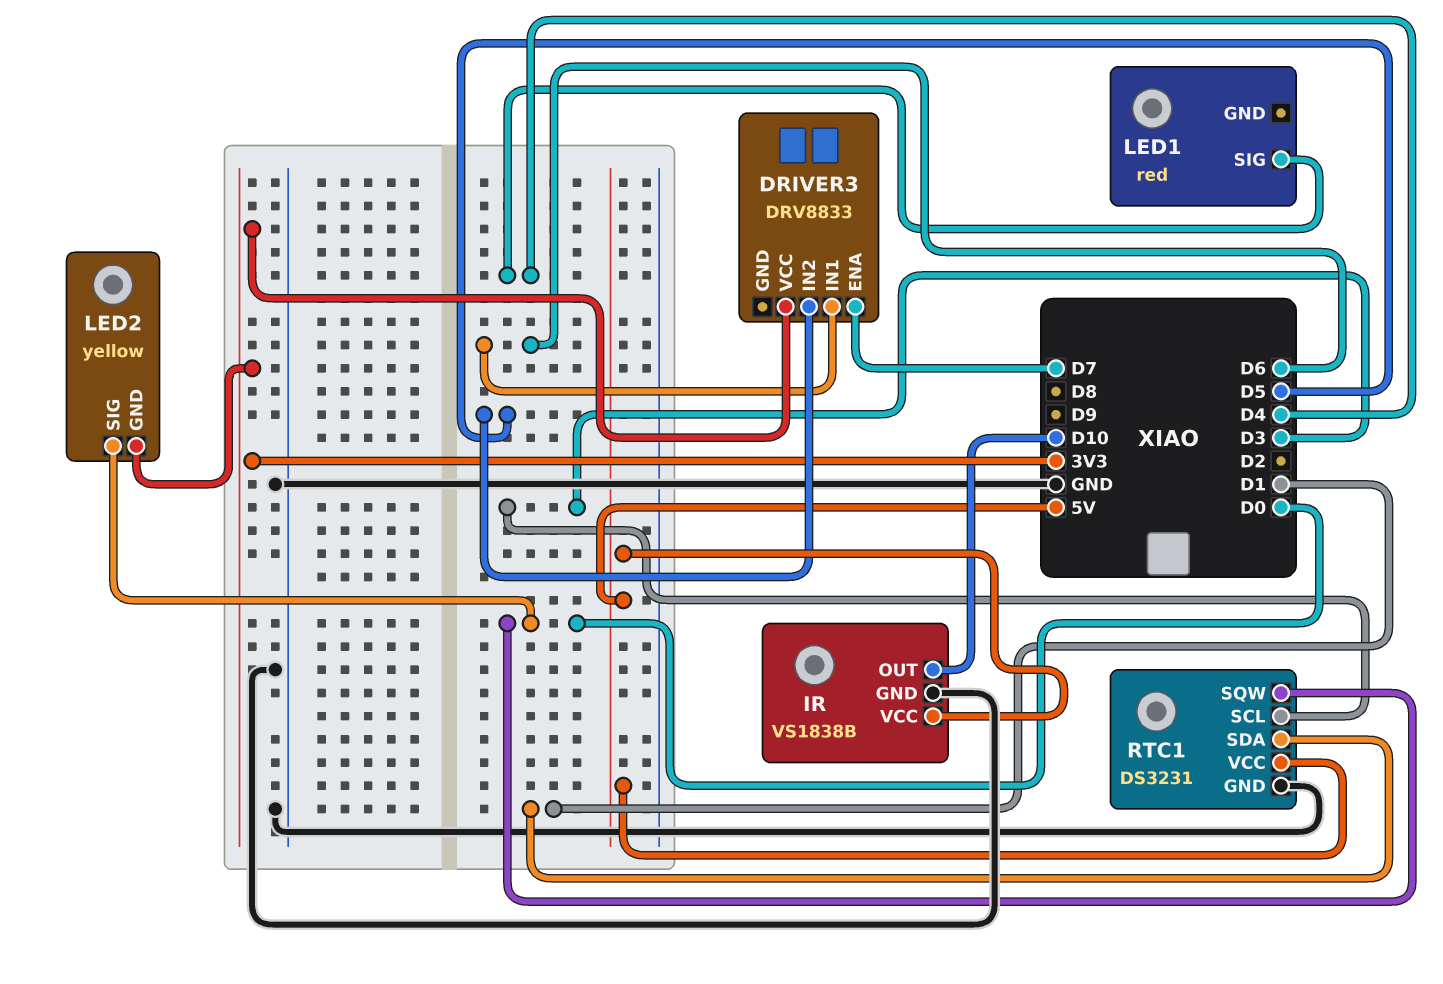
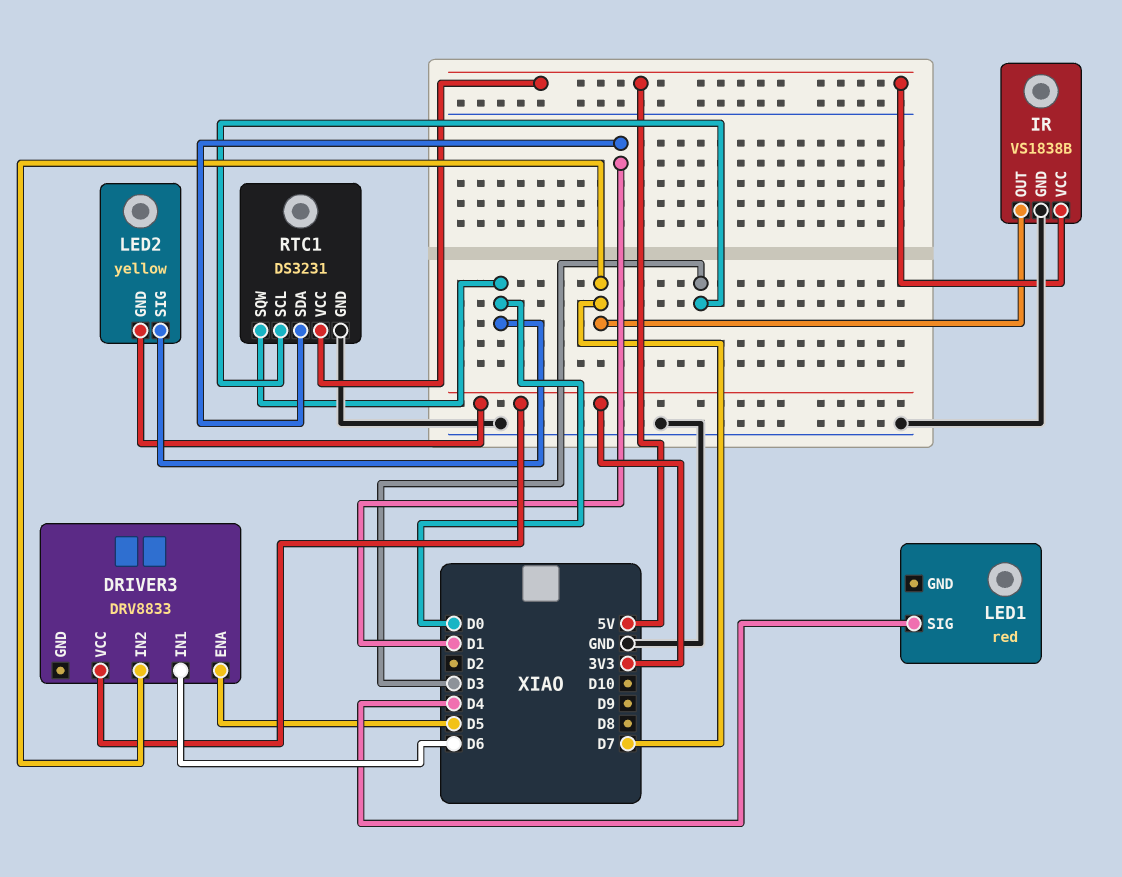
DRIVER3 pin ENA: D7 -> D5
DRIVER3 pin IN2: D5 -> D7
IR pin OUT: D10 -> D7

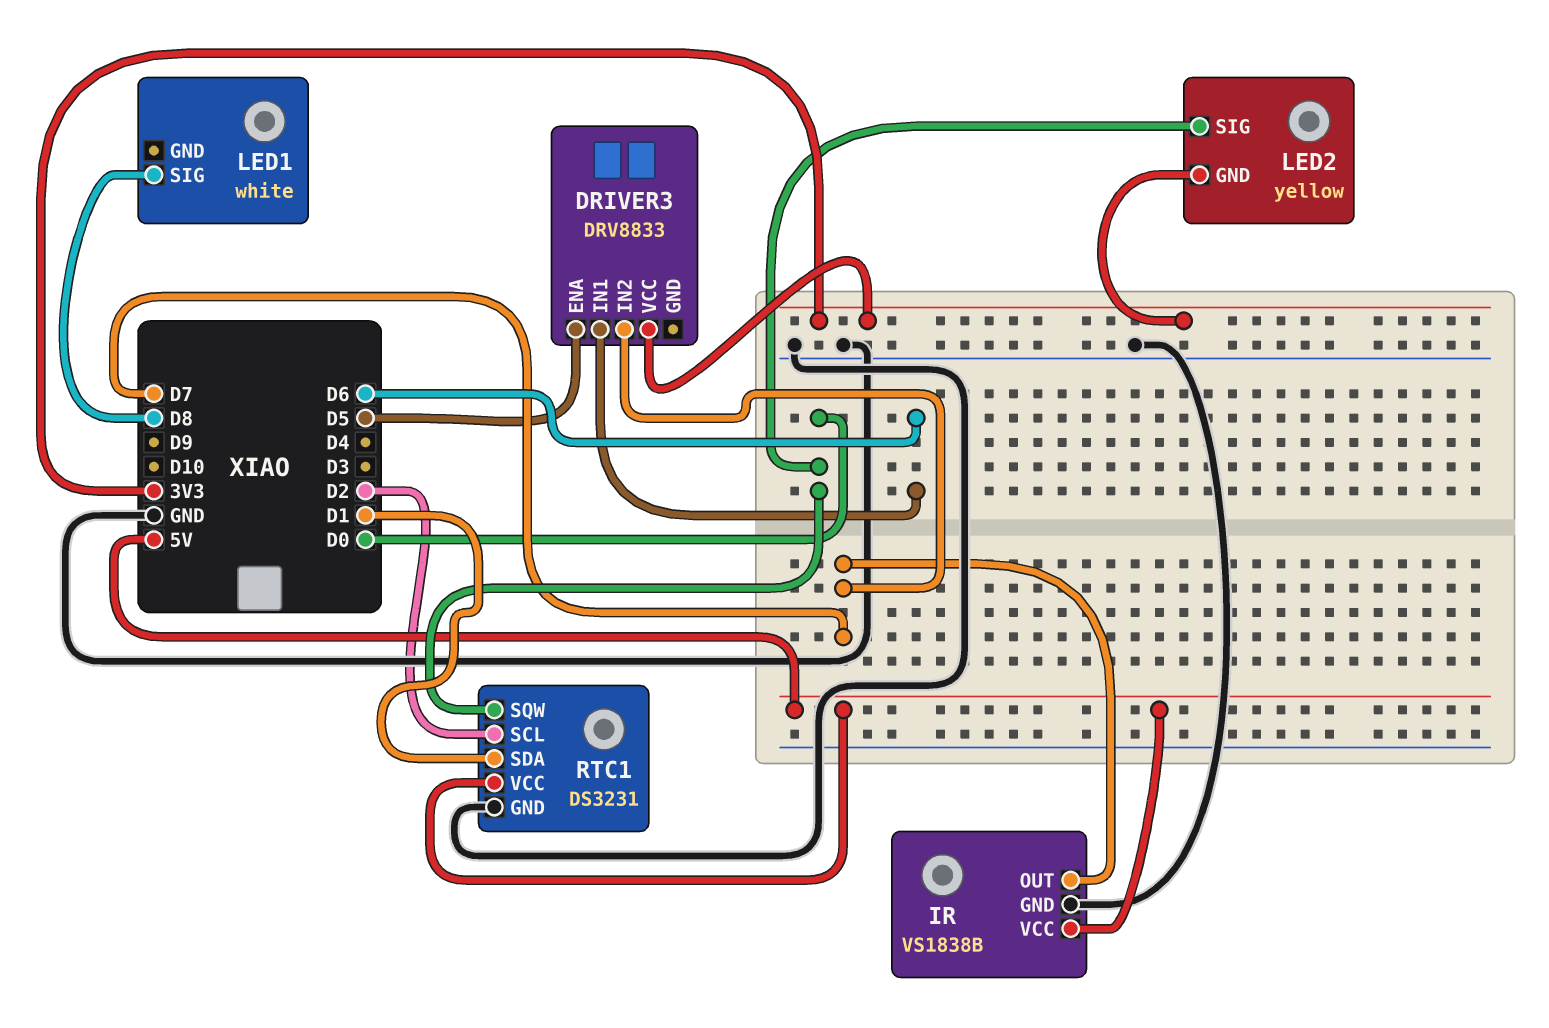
LED1: red -> white
LED1 pin SIG: D4 -> D8
RTC1 pin SCL: D3 -> D2

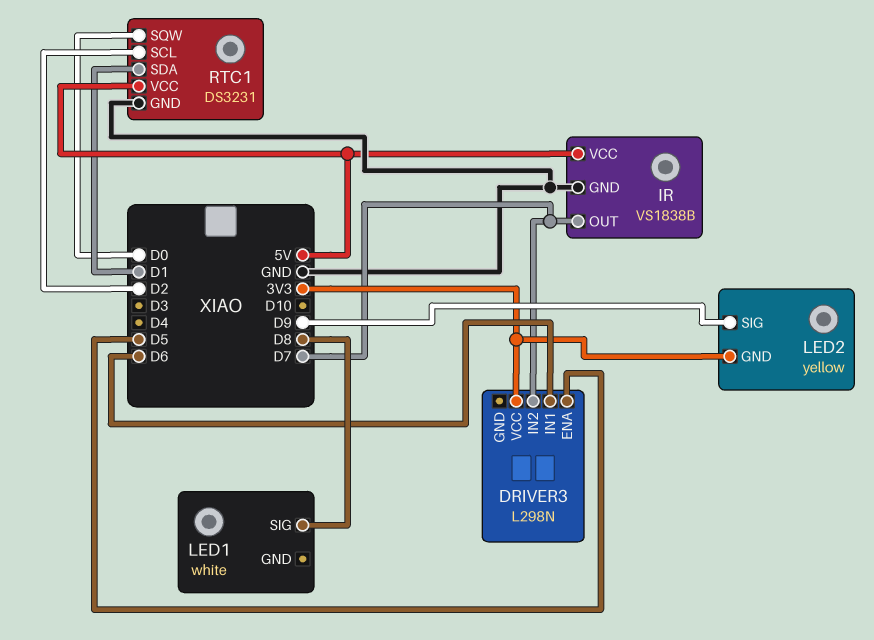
DRIVER3: DRV8833 -> L298N
LED2 pin SIG: D0 -> D9

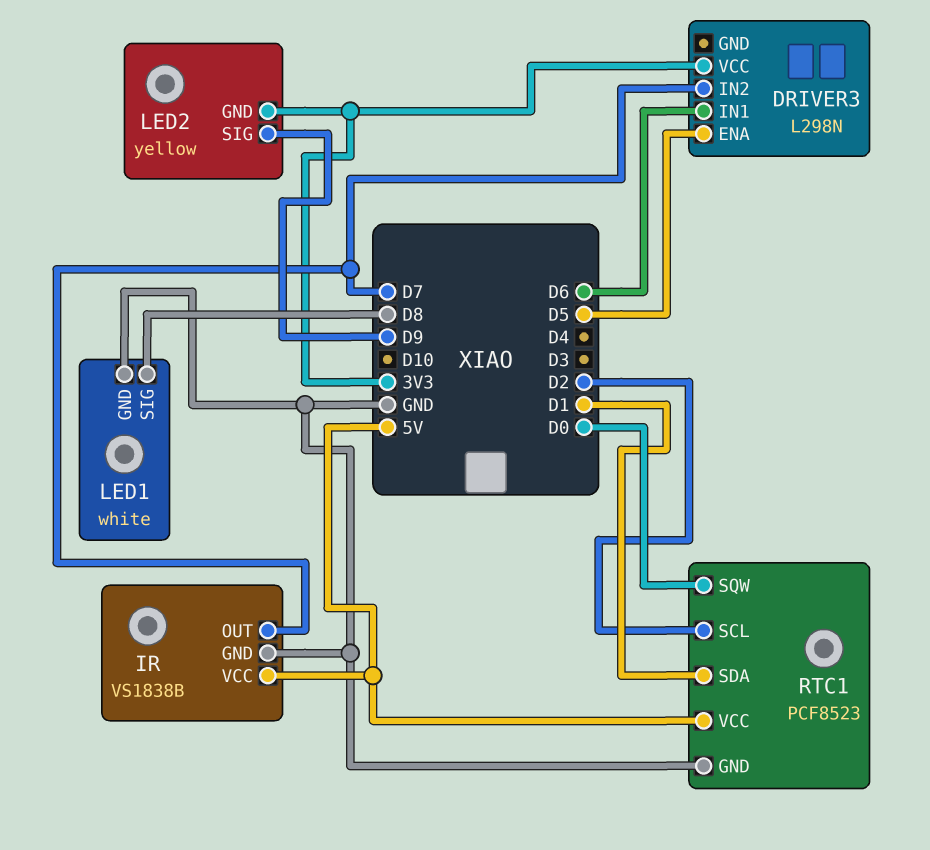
LED1 pin GND: none -> GND
RTC1: DS3231 -> PCF8523

